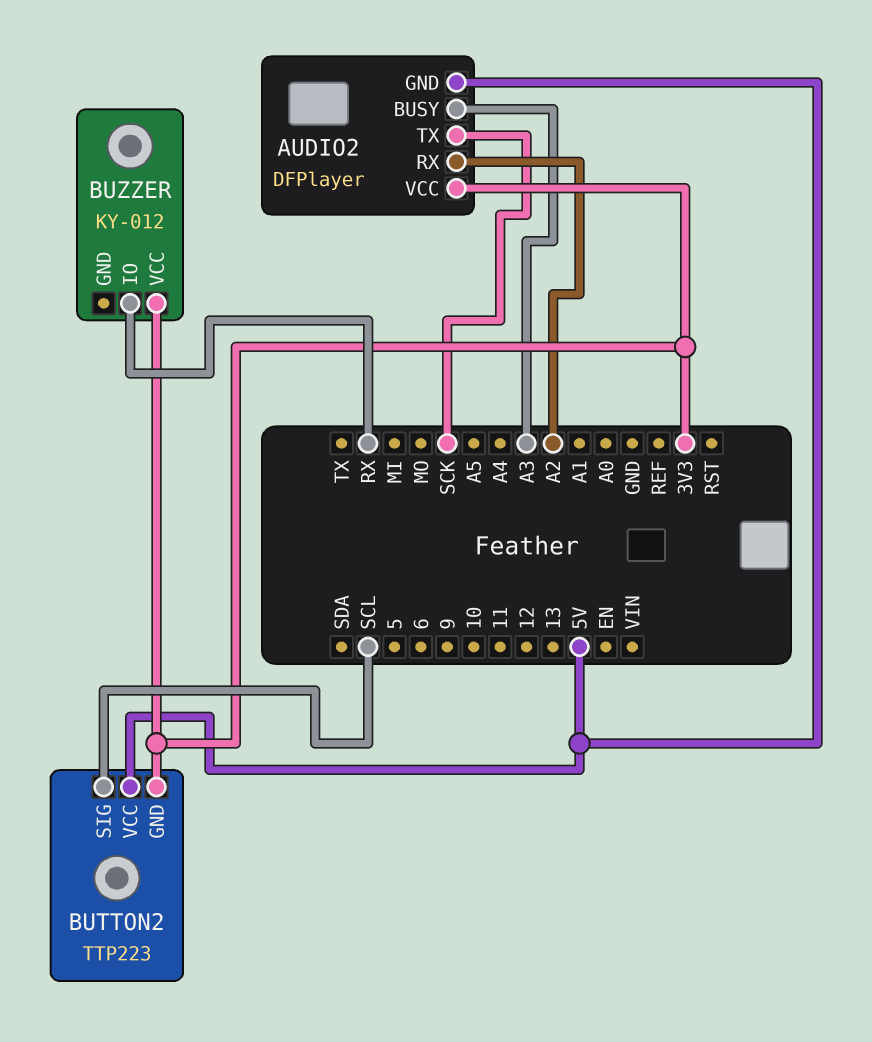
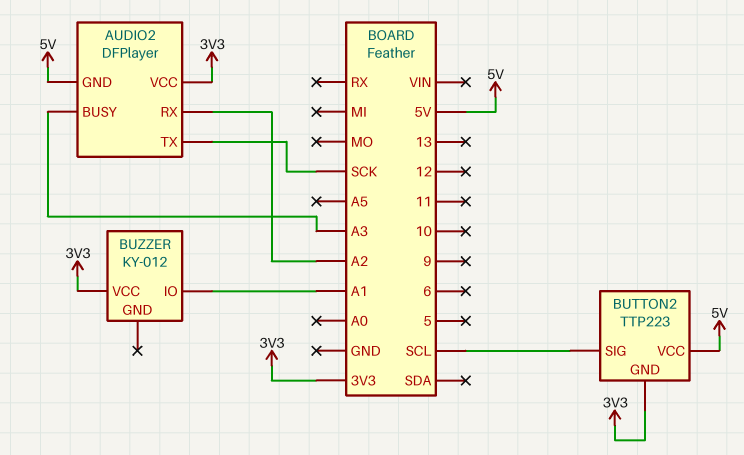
BUZZER pin IO: RX -> A1

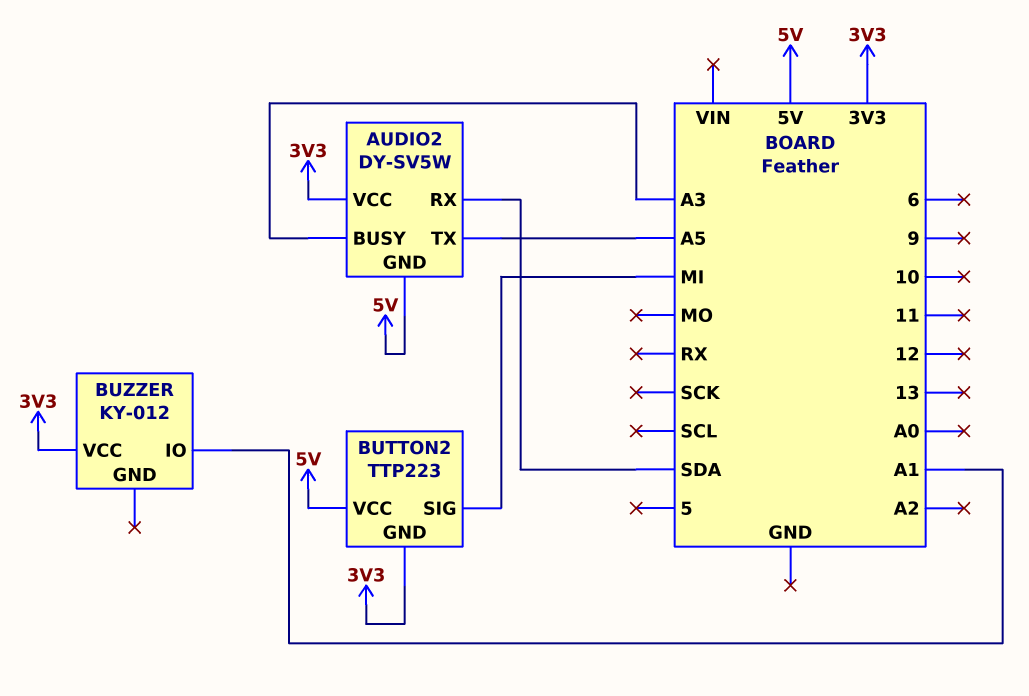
AUDIO2: DFPlayer -> DY-SV5W
AUDIO2 pin RX: A2 -> SDA
AUDIO2 pin TX: SCK -> A5
BUTTON2 pin SIG: SCL -> MI

